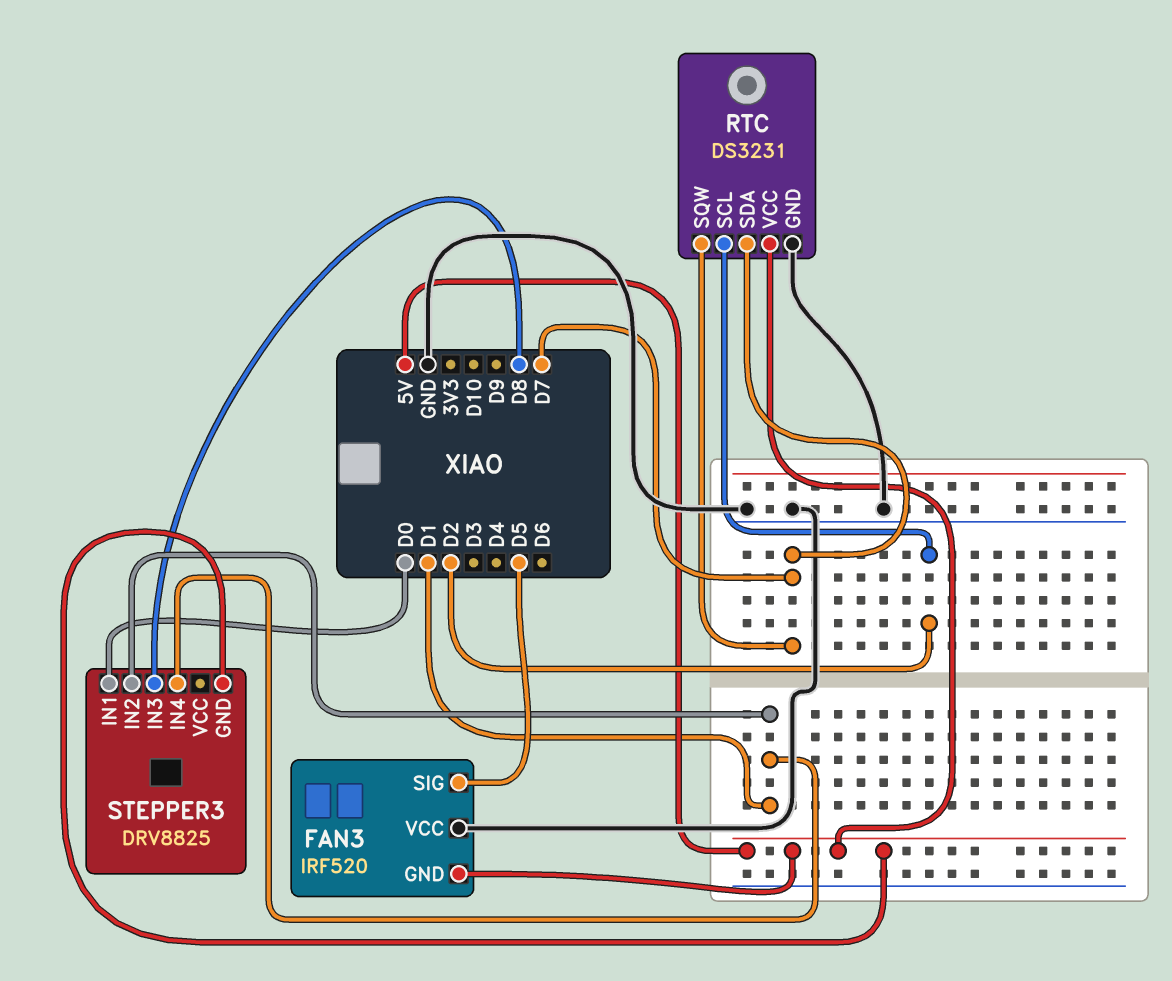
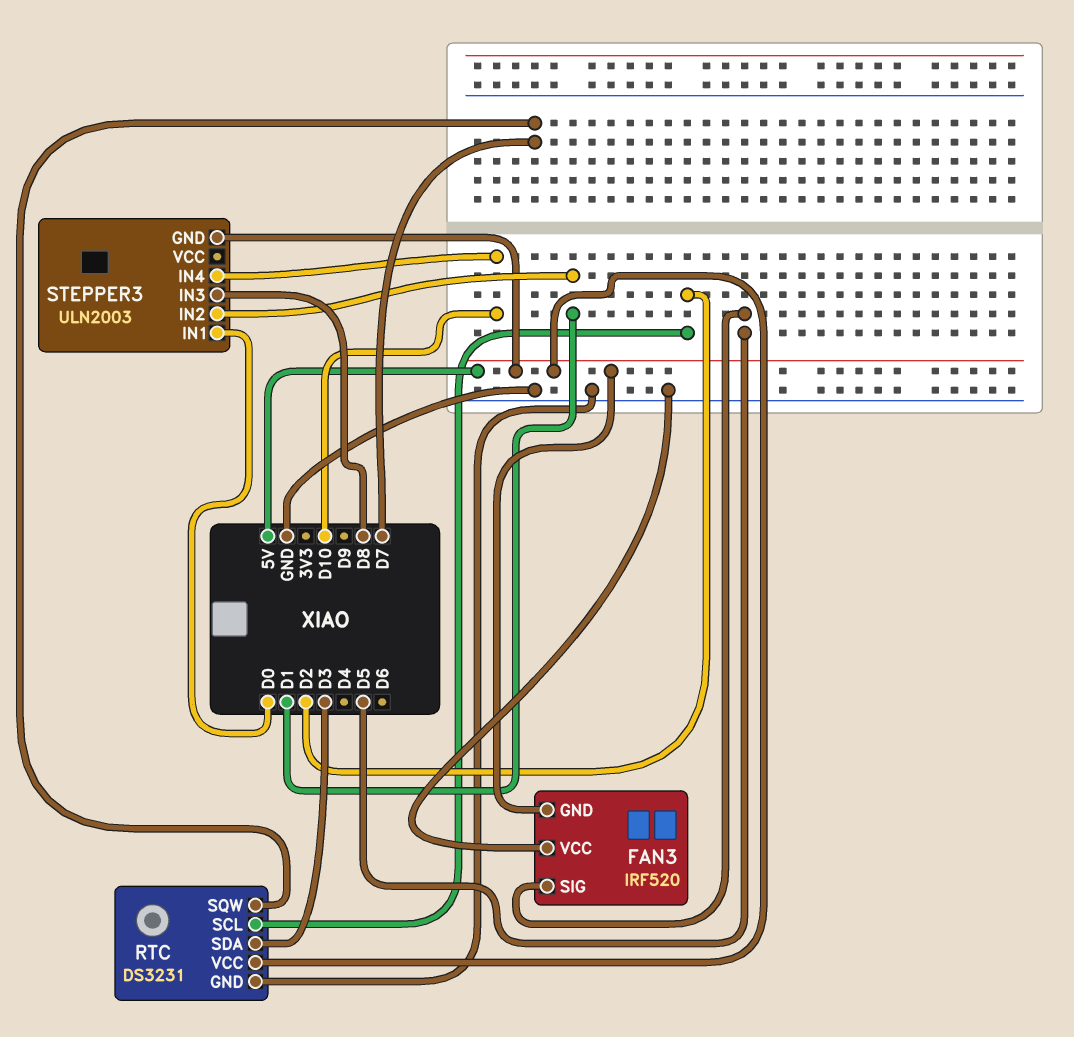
RTC pin SDA: D7 -> D3
STEPPER3: DRV8825 -> ULN2003
STEPPER3 pin IN4: D1 -> D10

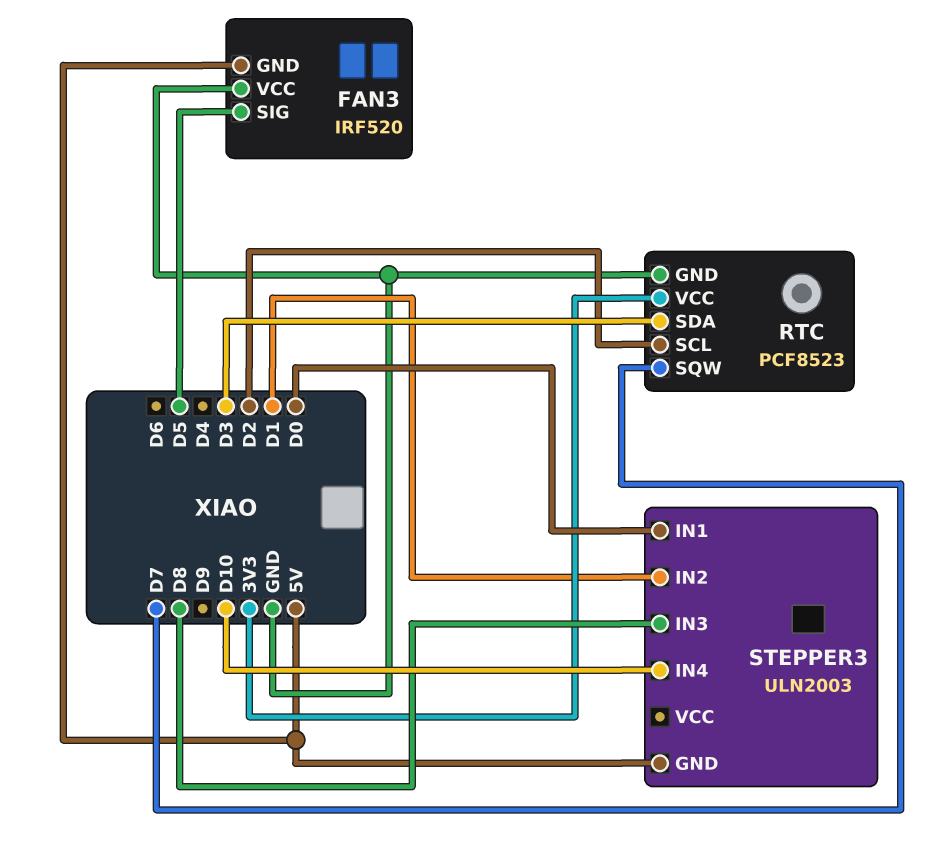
RTC: DS3231 -> PCF8523
RTC pin VCC: 5V -> 3V3

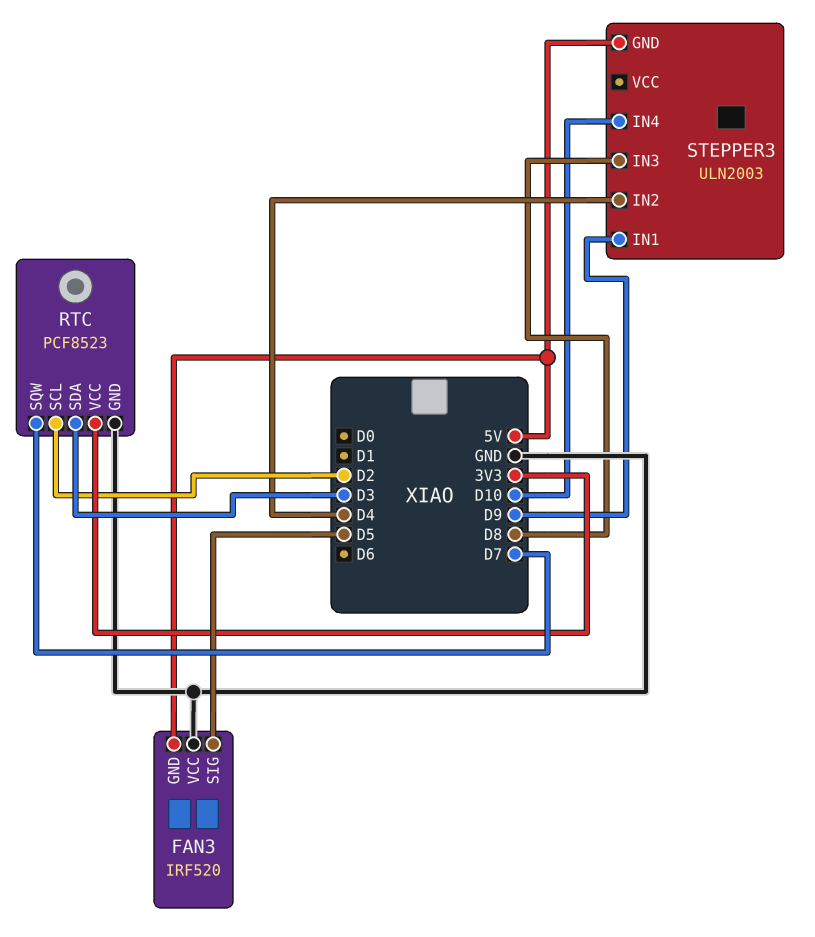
STEPPER3 pin IN1: D0 -> D9
STEPPER3 pin IN2: D1 -> D4

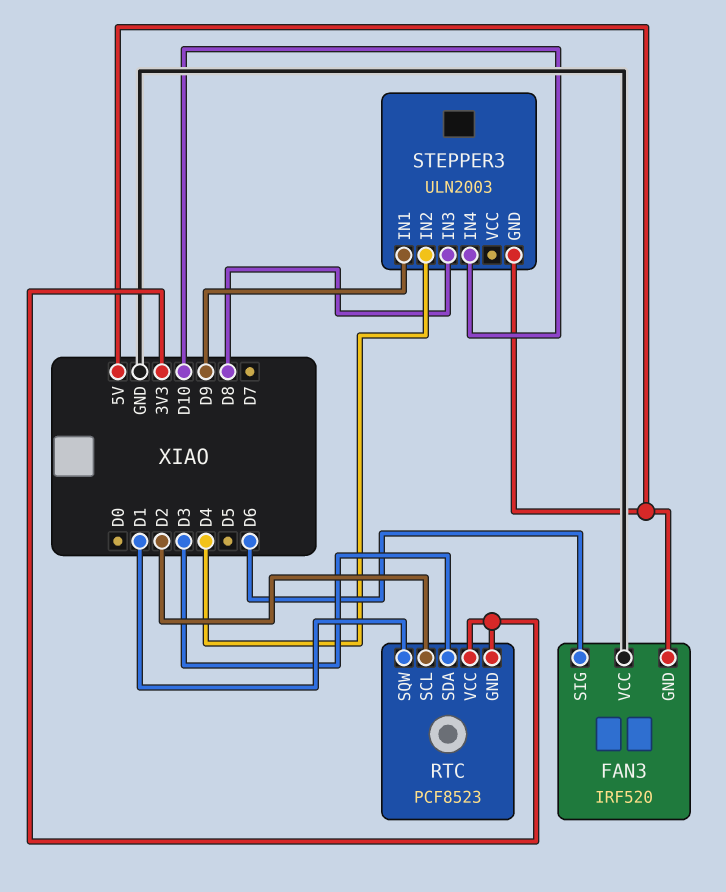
FAN3 pin SIG: D5 -> D6
RTC pin GND: GND -> 3V3
RTC pin SQW: D7 -> D1

